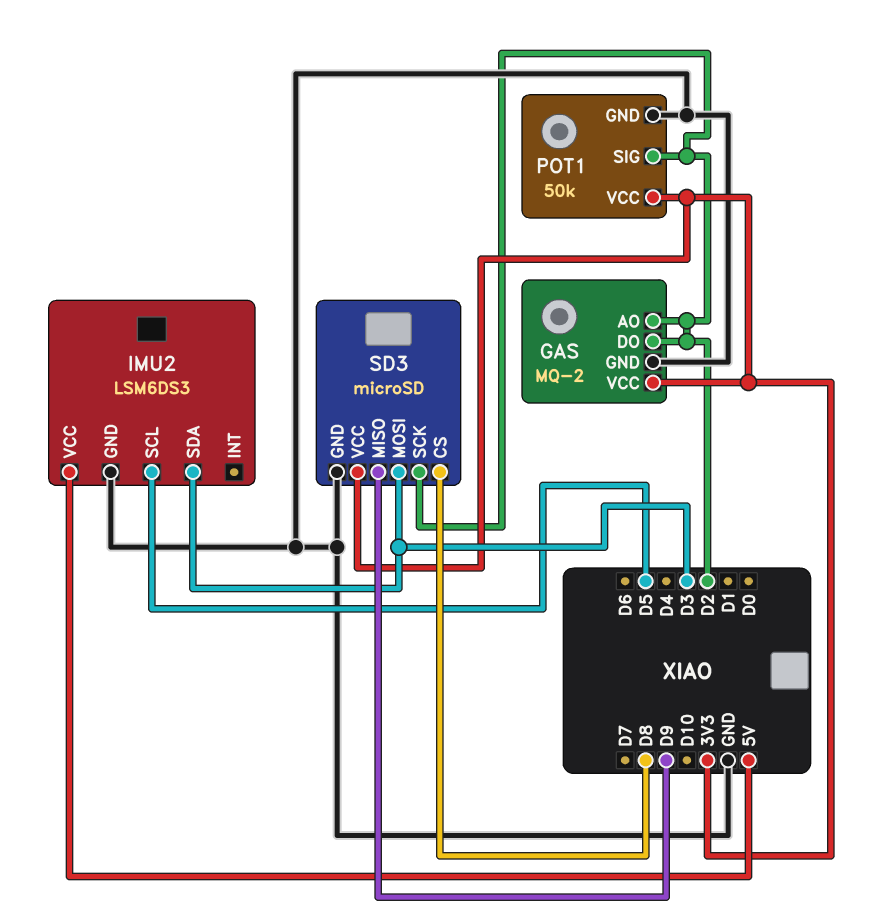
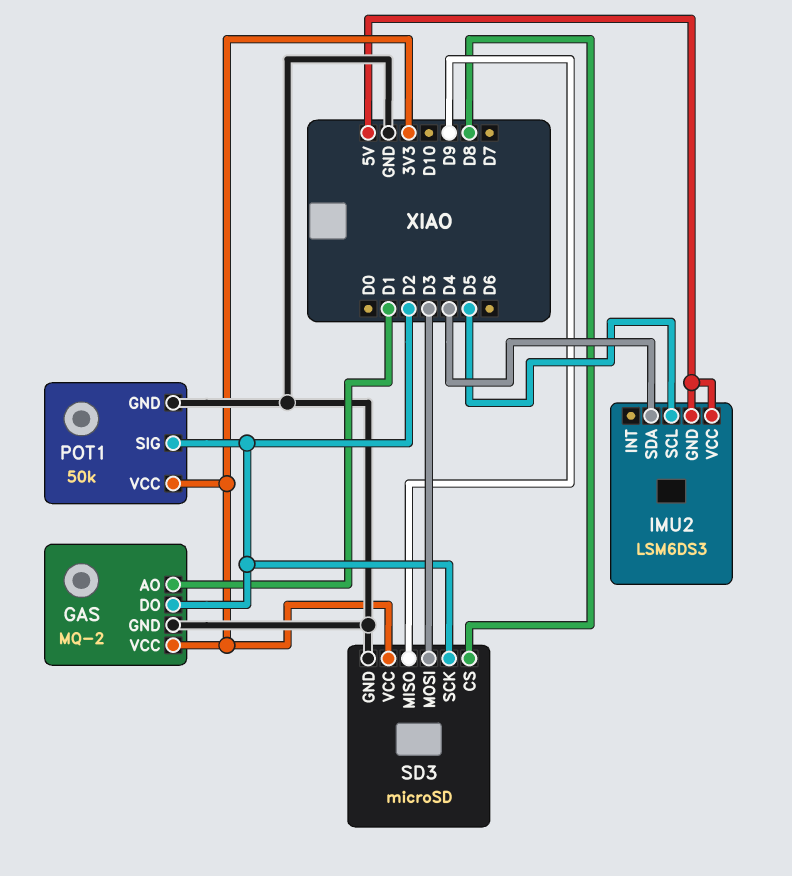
GAS pin AO: D2 -> D1
IMU2 pin GND: GND -> 5V
IMU2 pin SDA: D3 -> D4

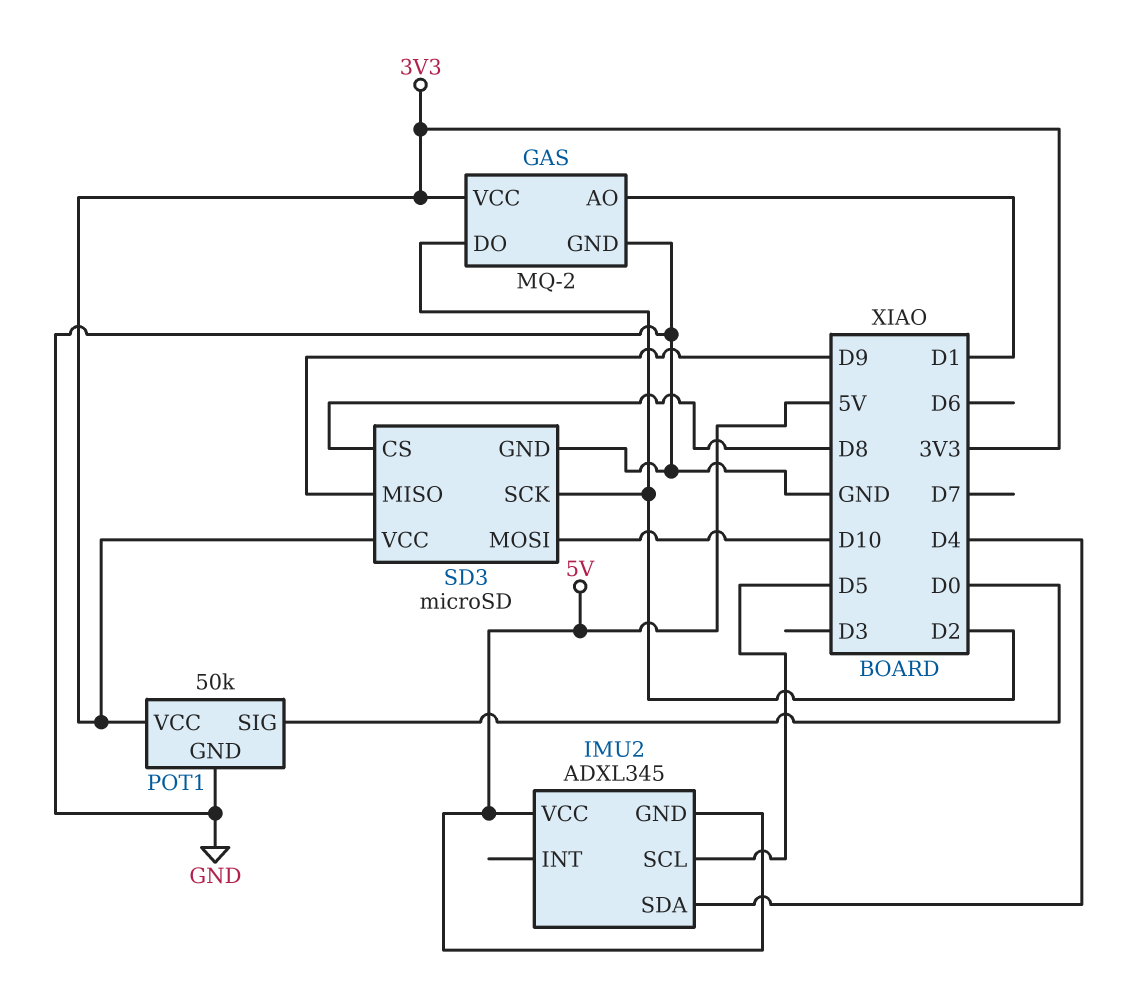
IMU2: LSM6DS3 -> ADXL345
POT1 pin SIG: D2 -> D0
SD3 pin MOSI: D3 -> D10

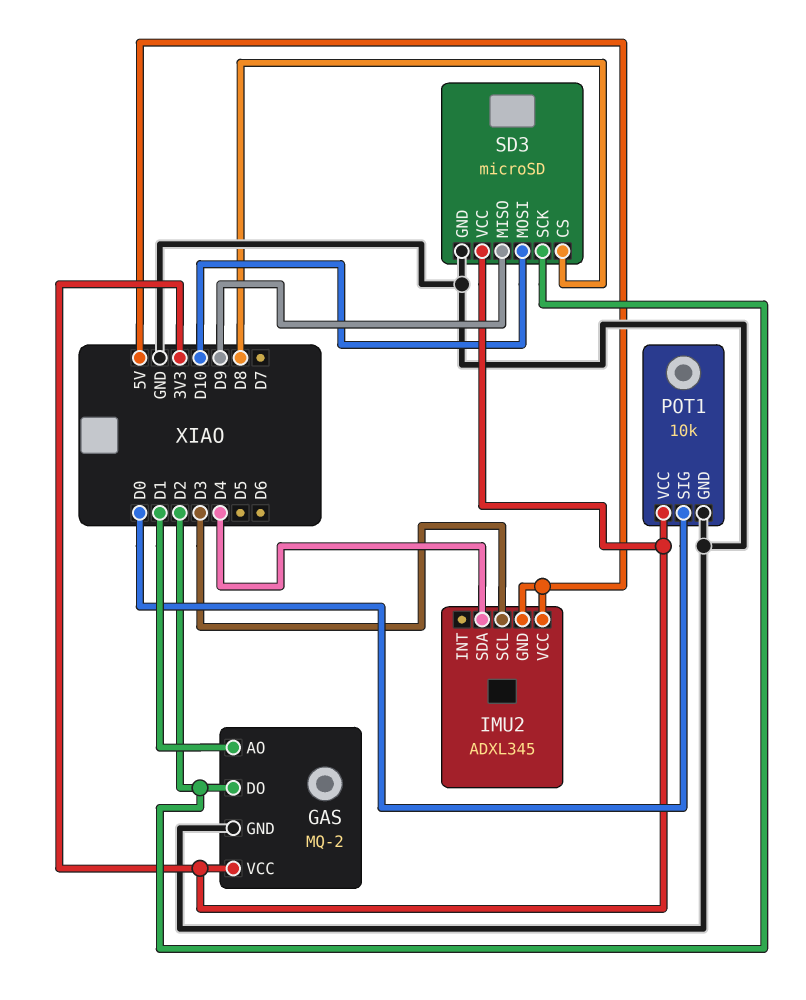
IMU2 pin SCL: D5 -> D3
POT1: 50k -> 10k

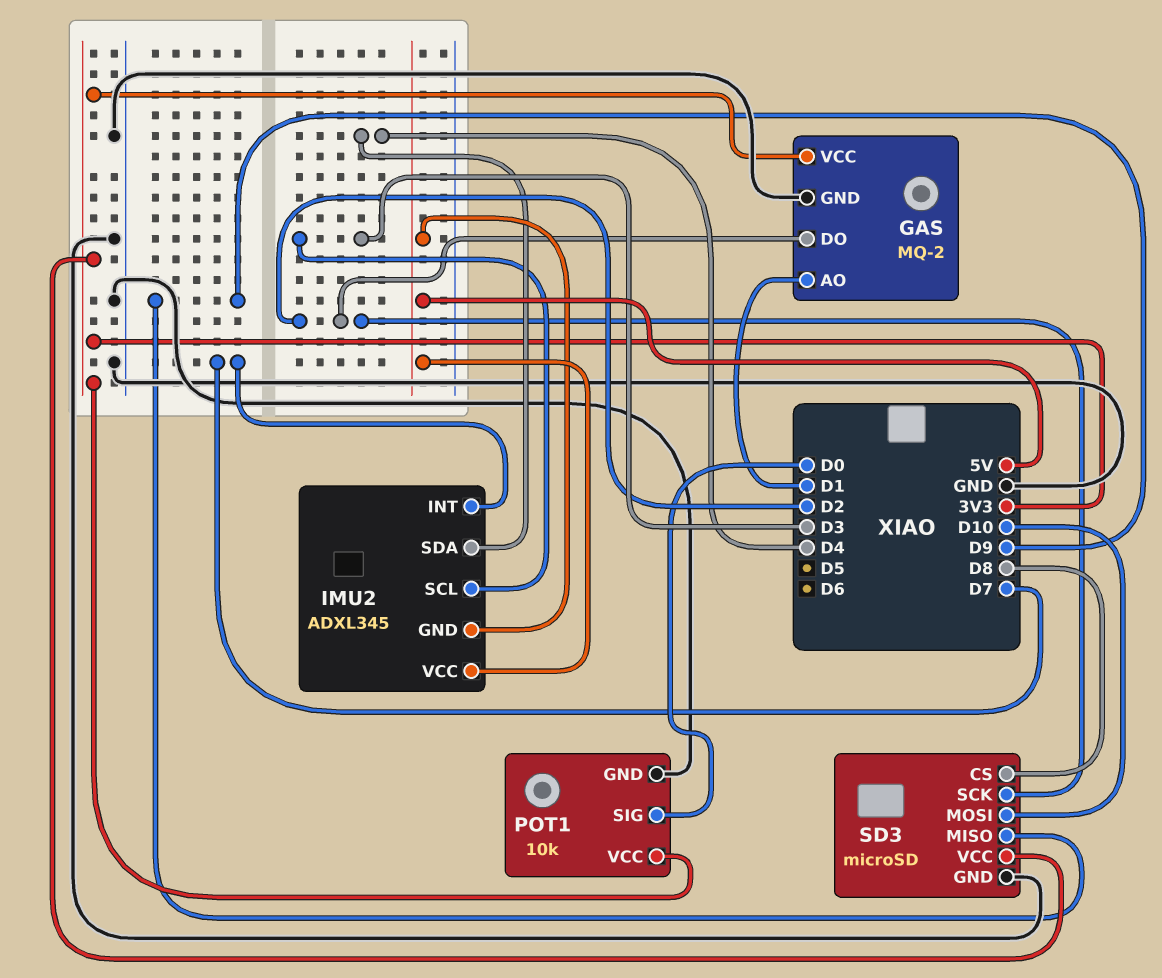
IMU2 pin INT: none -> D7

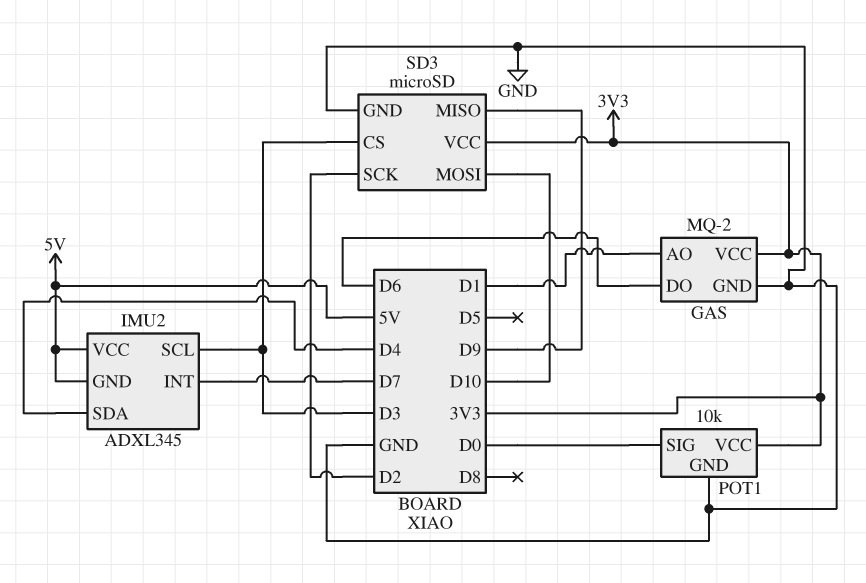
GAS pin DO: D2 -> D6
SD3 pin CS: D8 -> D3

